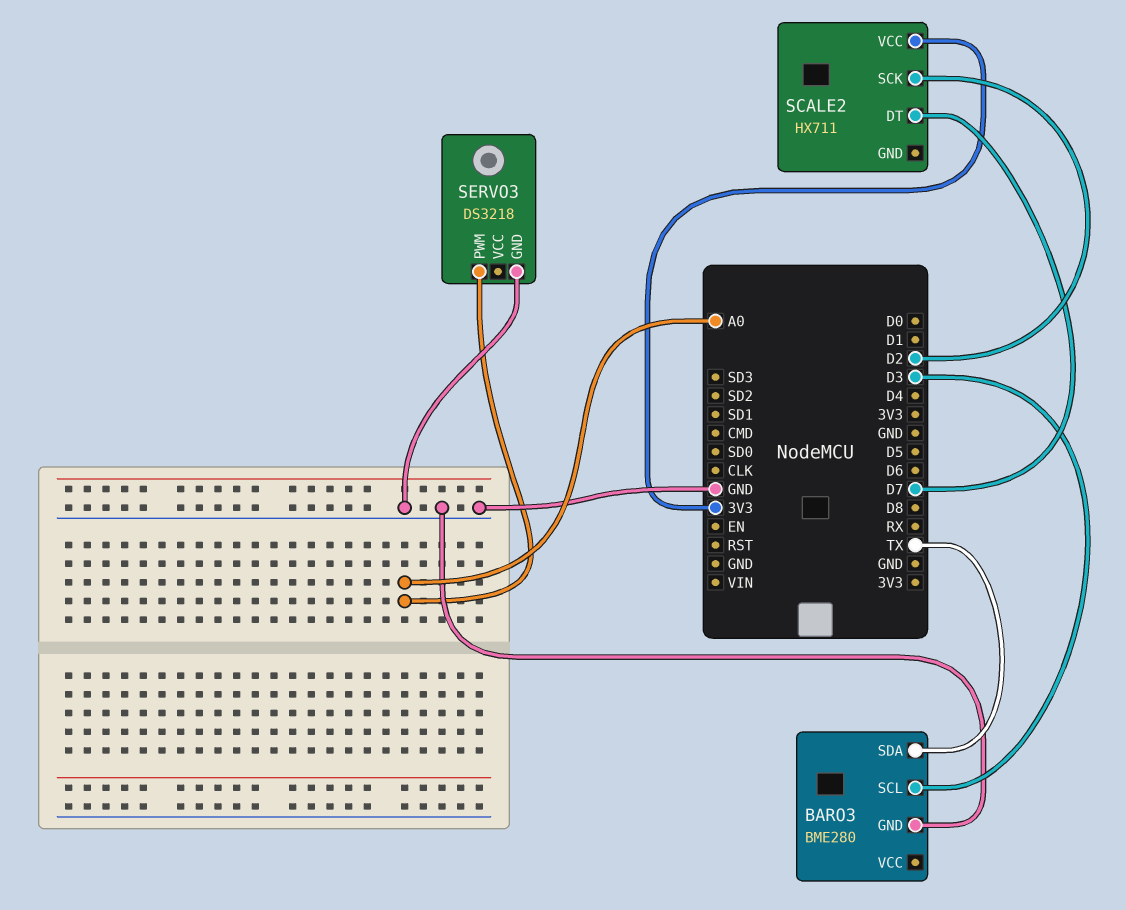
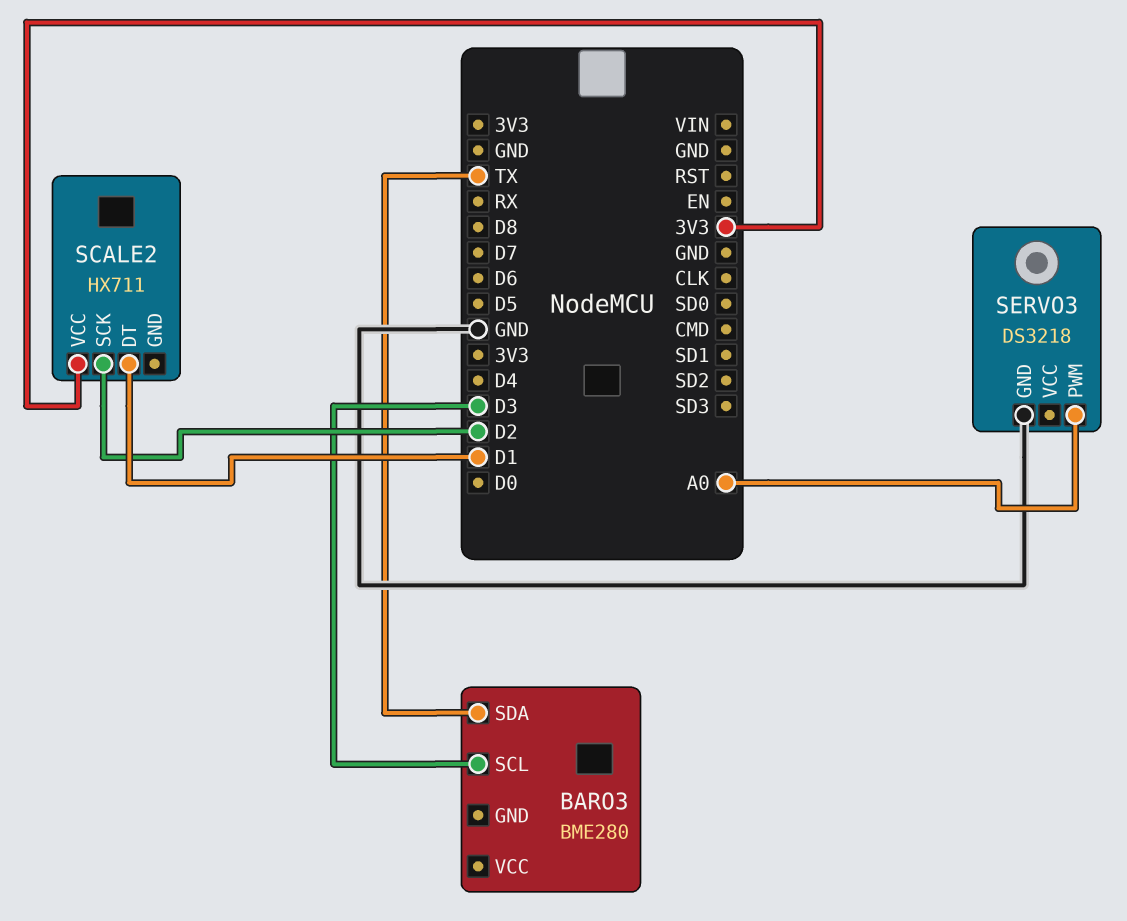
BARO3 pin GND: GND -> none
SCALE2 pin DT: D7 -> D1

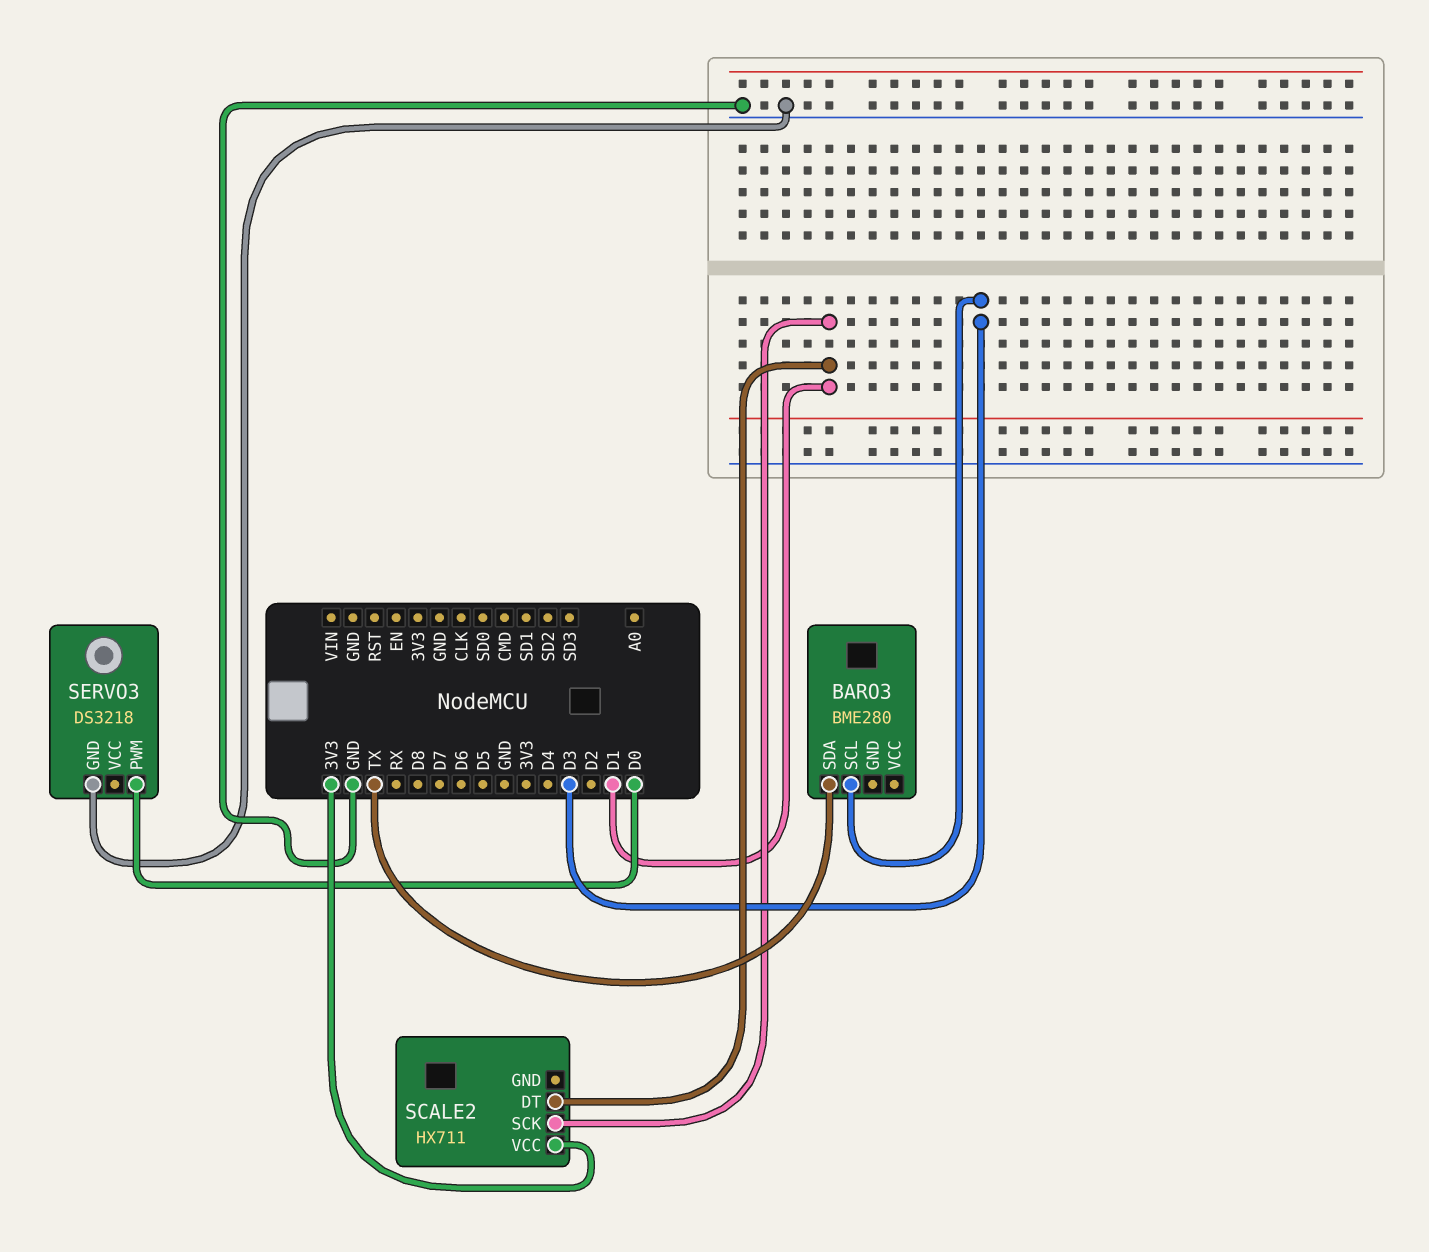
SCALE2 pin SCK: D2 -> D1
SERVO3 pin PWM: A0 -> D0

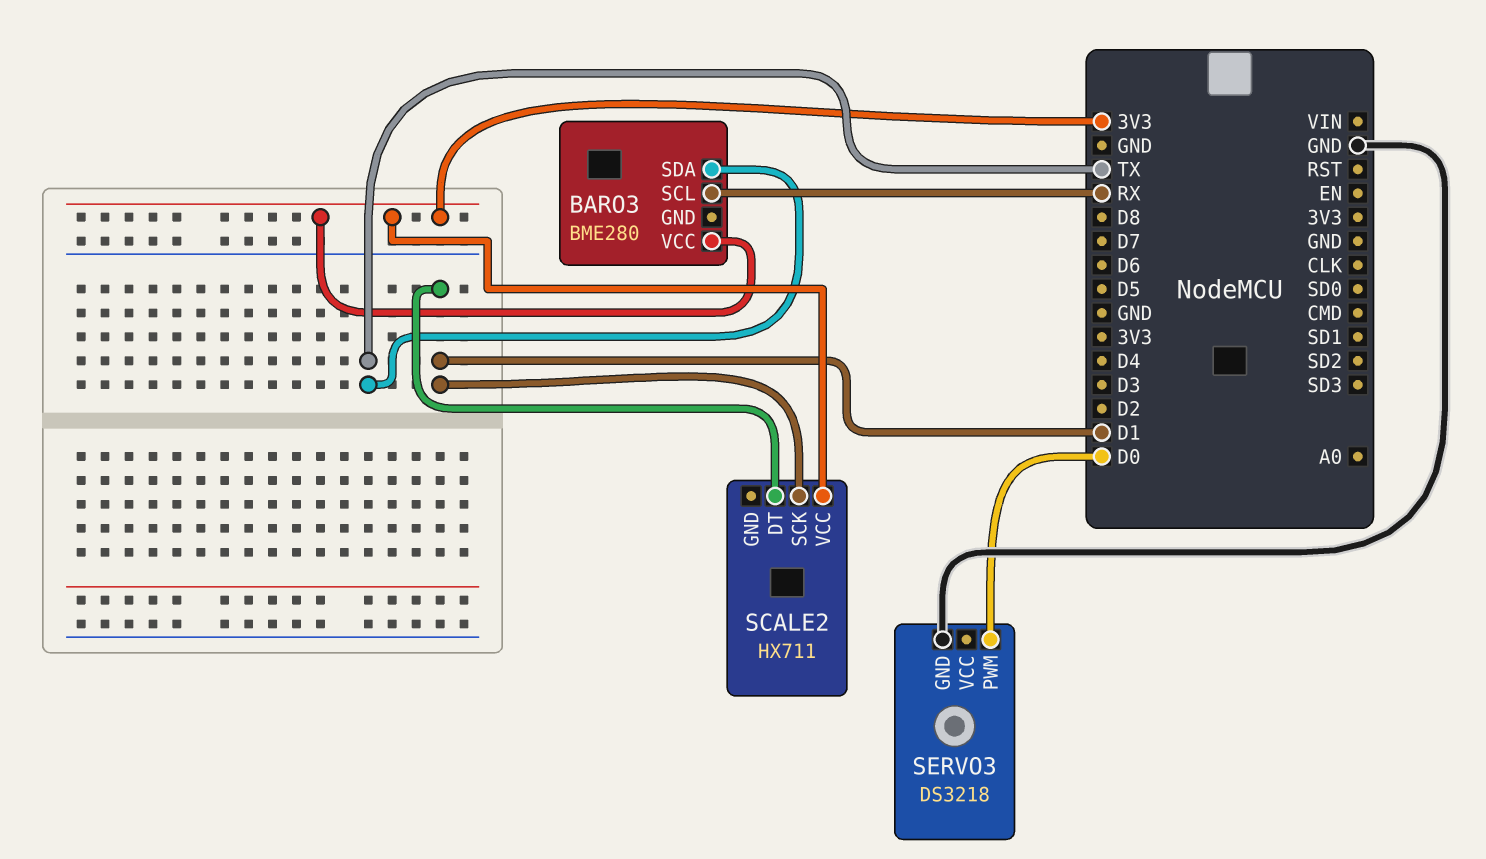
BARO3 pin SCL: D3 -> RX
BARO3 pin VCC: none -> 3V3

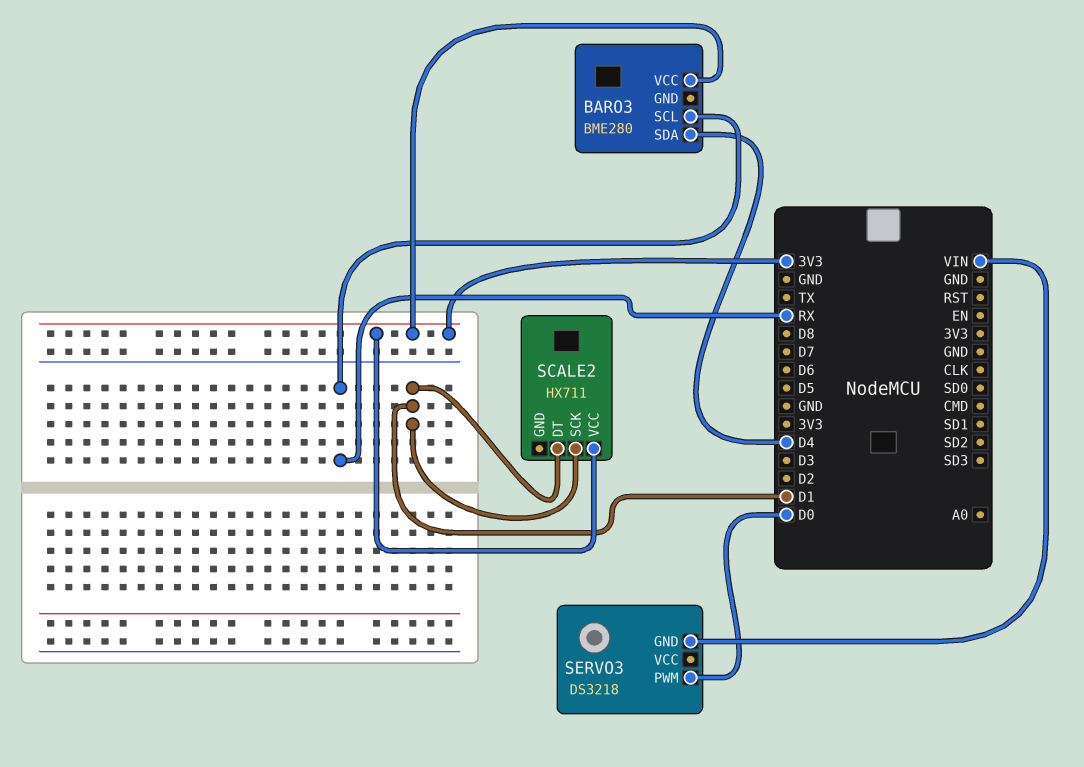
BARO3 pin SDA: TX -> D4
SERVO3 pin GND: GND -> VIN

